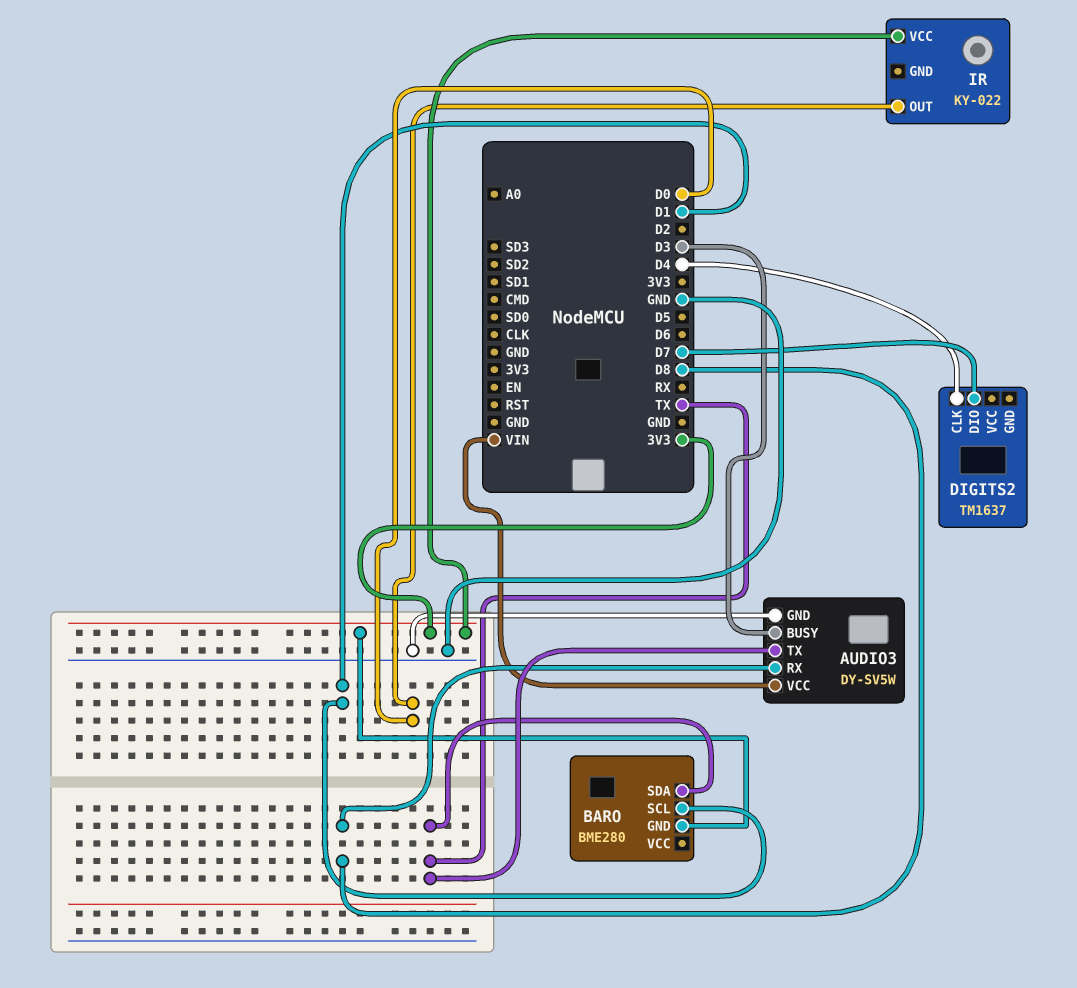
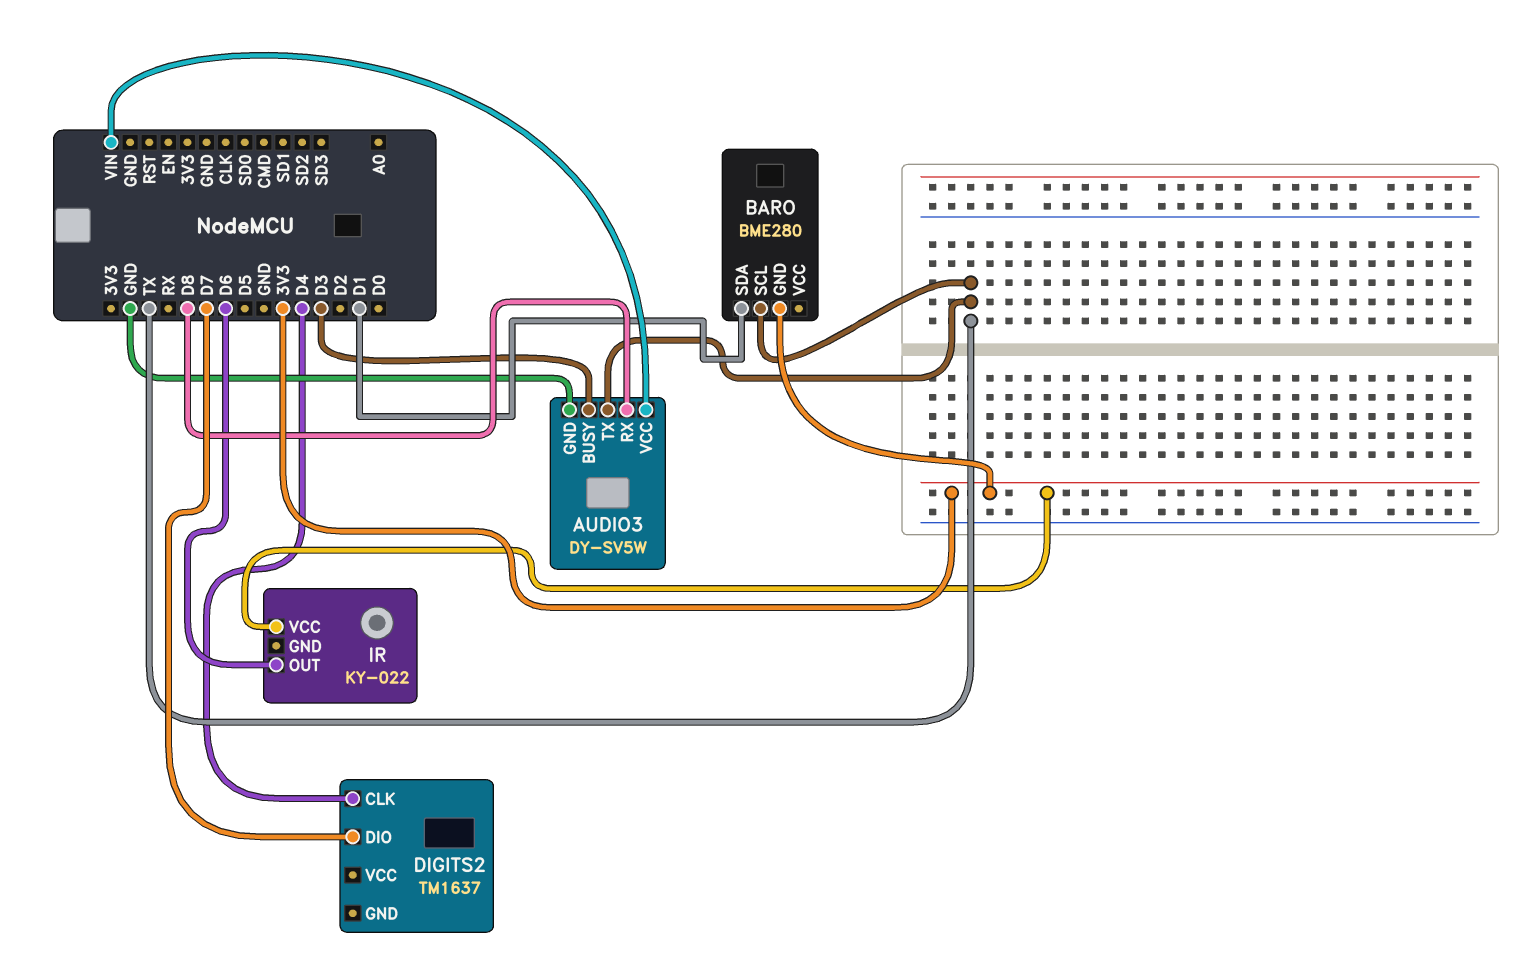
BARO pin SCL: D1 -> TX
BARO pin SDA: TX -> D1
IR pin OUT: D0 -> D6

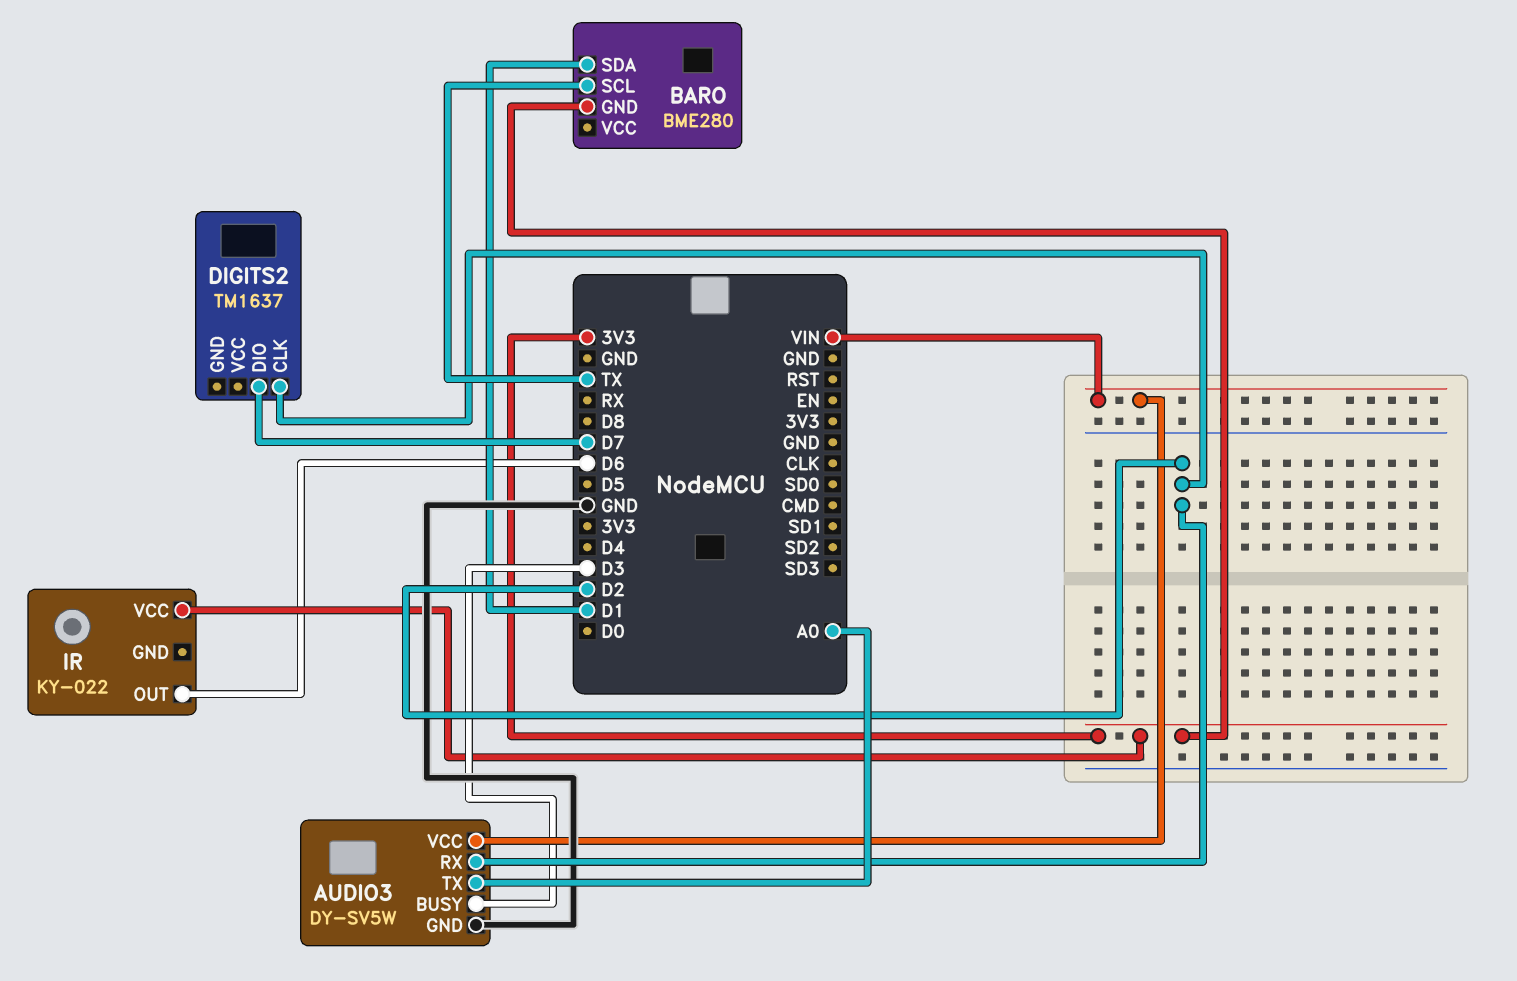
AUDIO3 pin RX: D8 -> D2
AUDIO3 pin TX: TX -> A0
DIGITS2 pin CLK: D4 -> D2

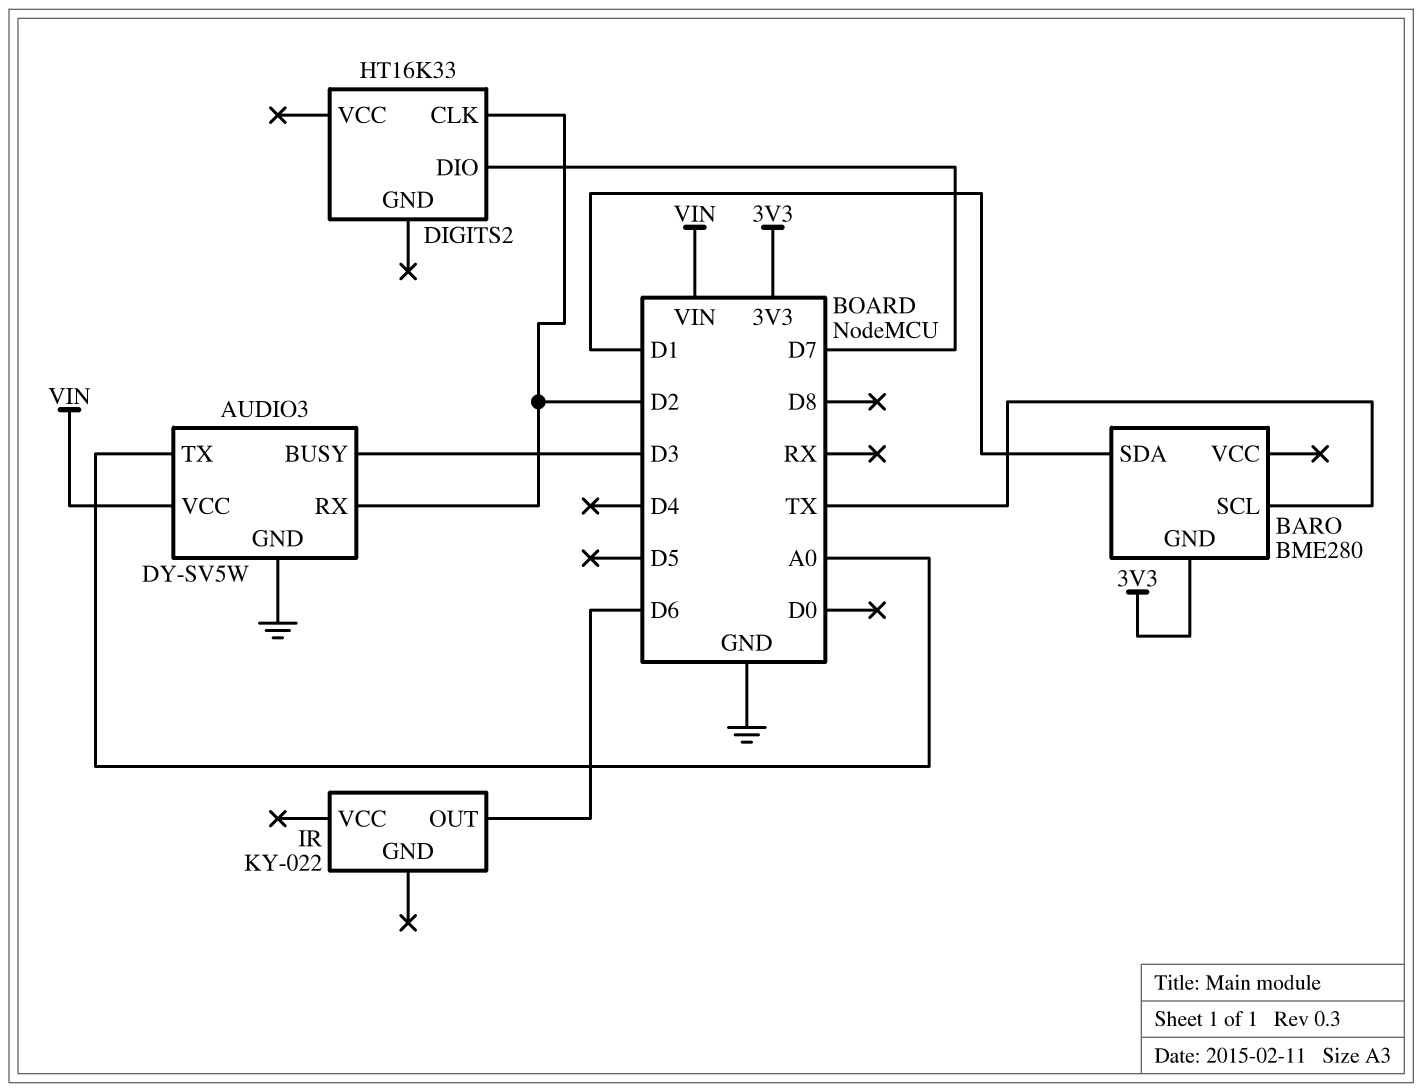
DIGITS2: TM1637 -> HT16K33
IR pin VCC: 3V3 -> none

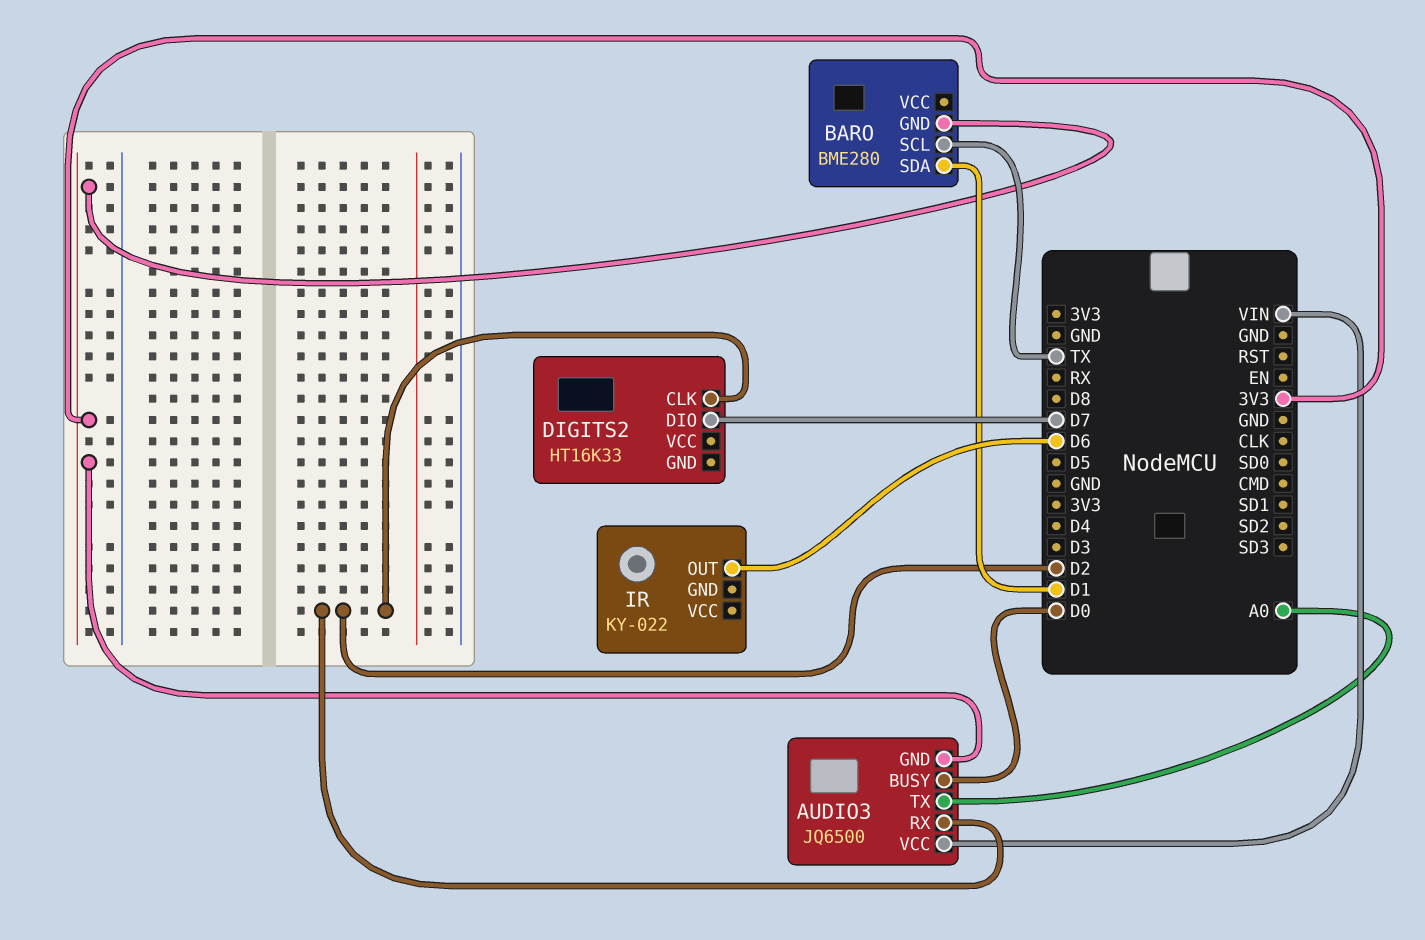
AUDIO3: DY-SV5W -> JQ6500
AUDIO3 pin BUSY: D3 -> D0
AUDIO3 pin GND: GND -> 3V3

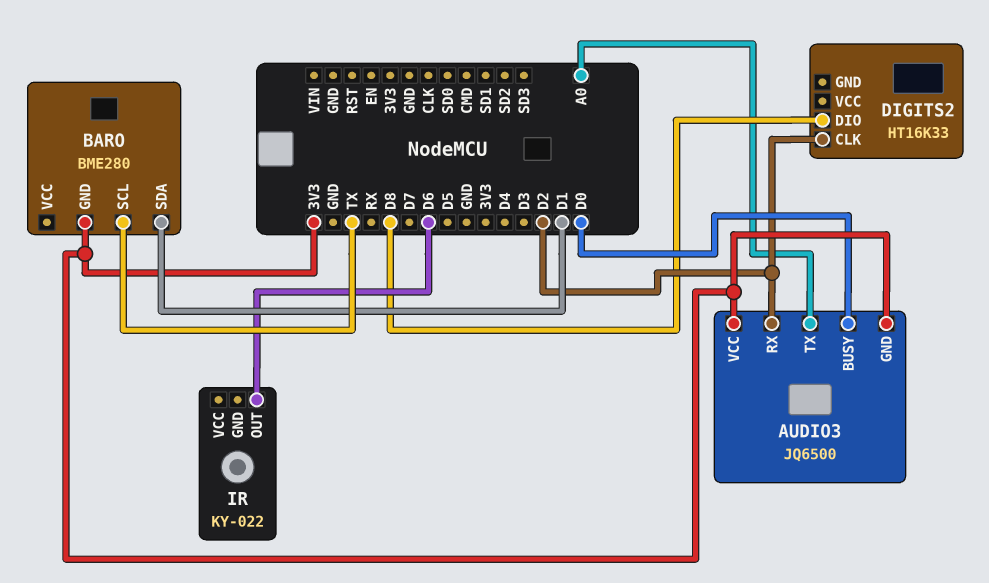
AUDIO3 pin VCC: VIN -> 3V3
DIGITS2 pin DIO: D7 -> D8

